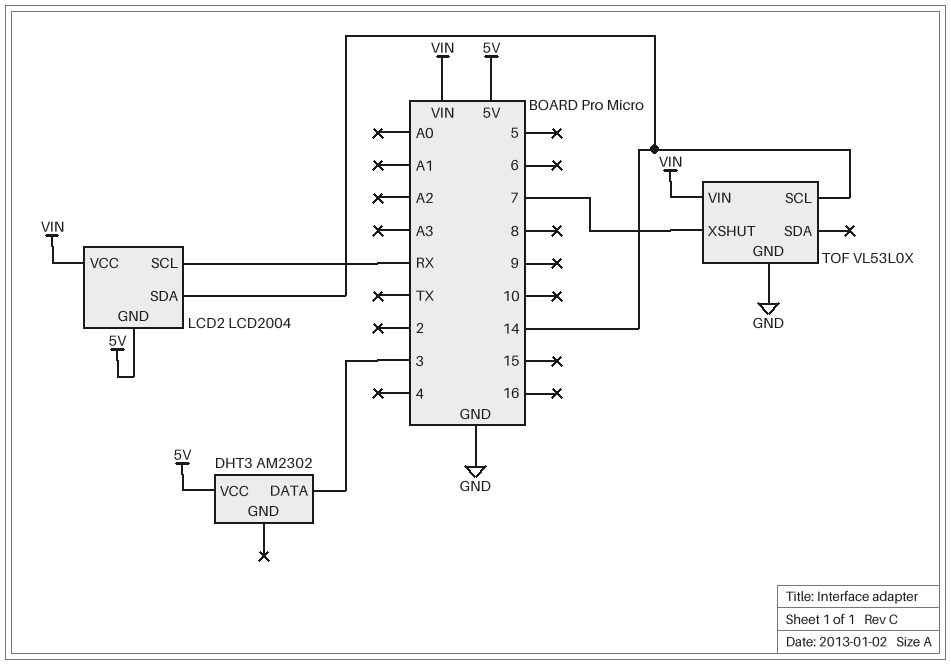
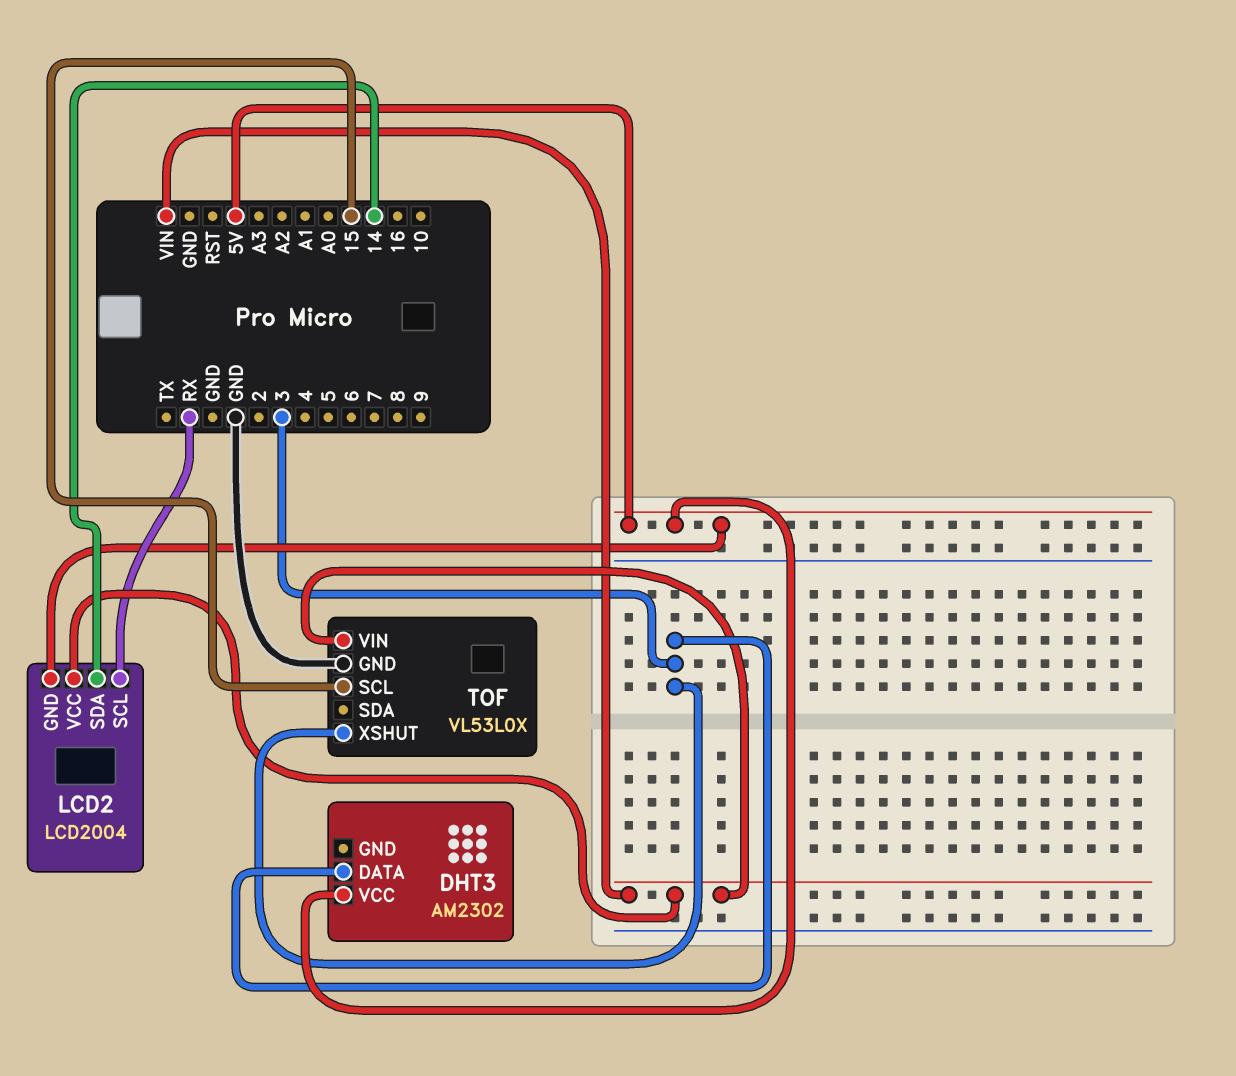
TOF pin SCL: 14 -> 15
TOF pin XSHUT: 7 -> 3

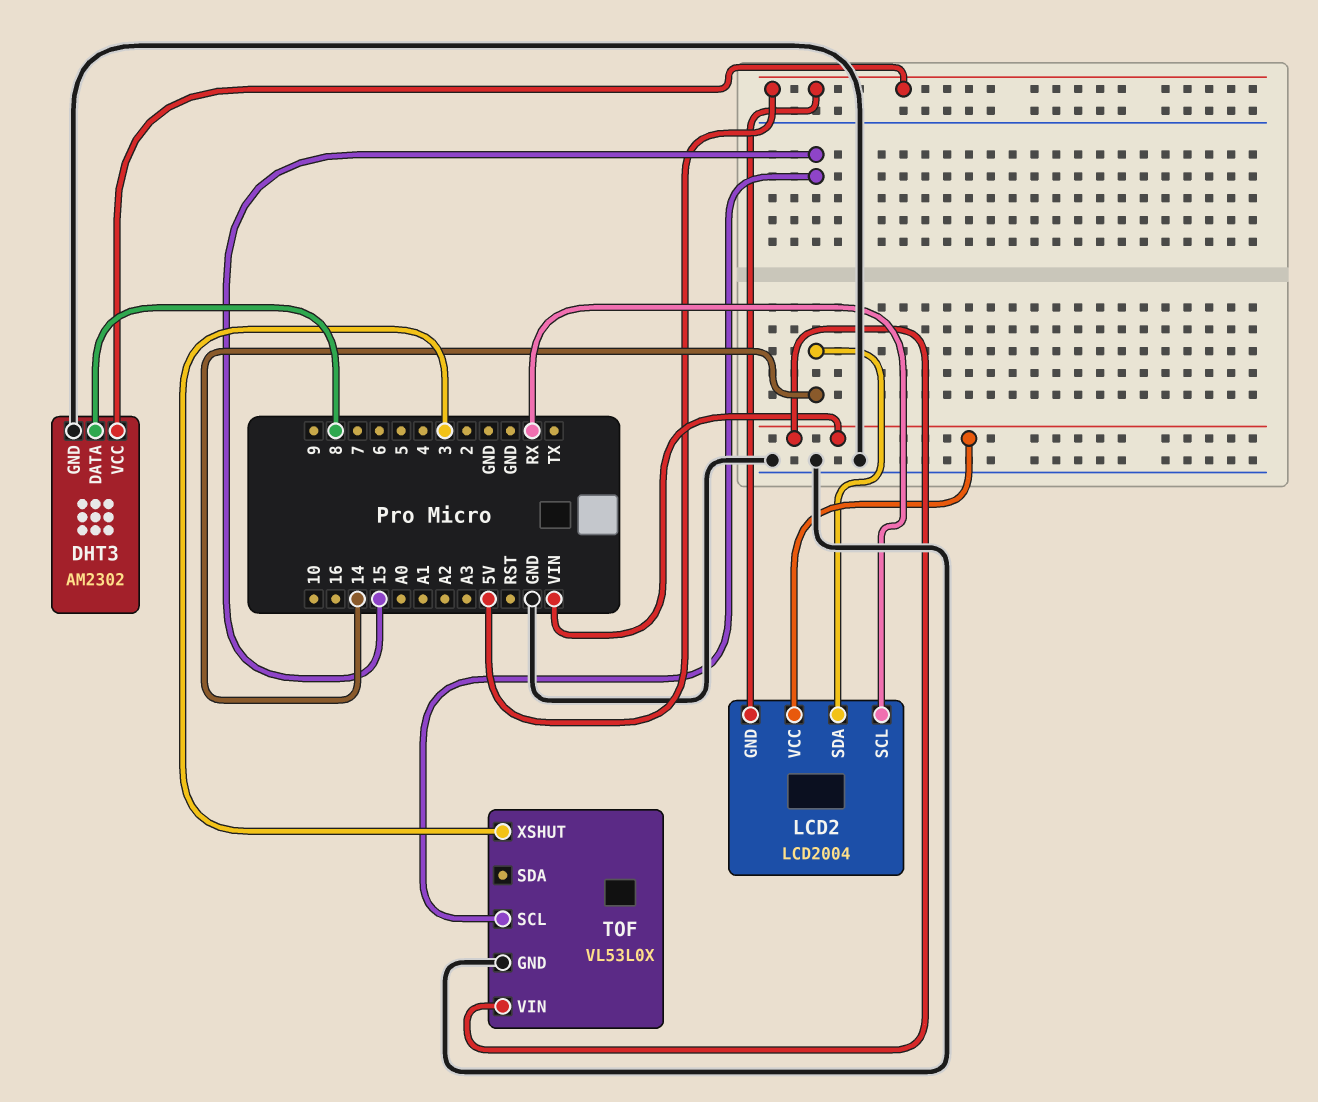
DHT3 pin DATA: 3 -> 8
DHT3 pin GND: none -> GND

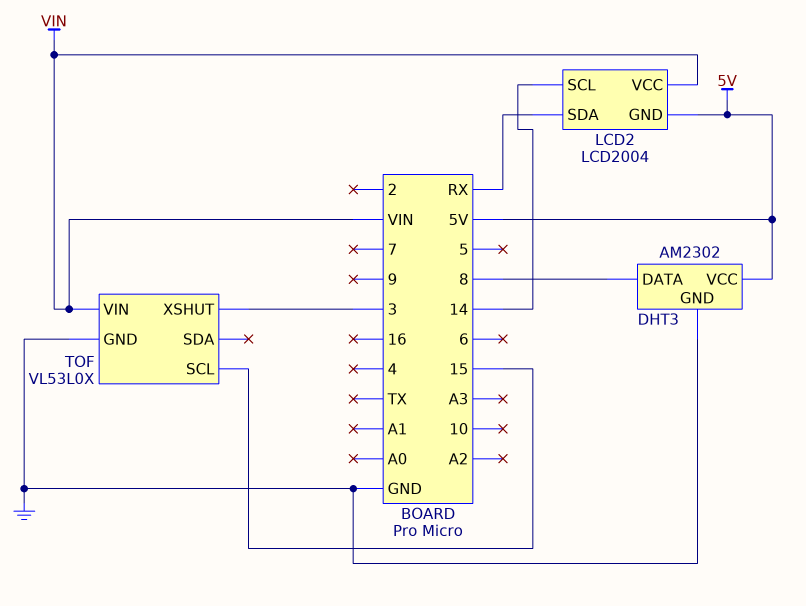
LCD2 pin SCL: RX -> 14
LCD2 pin SDA: 14 -> RX

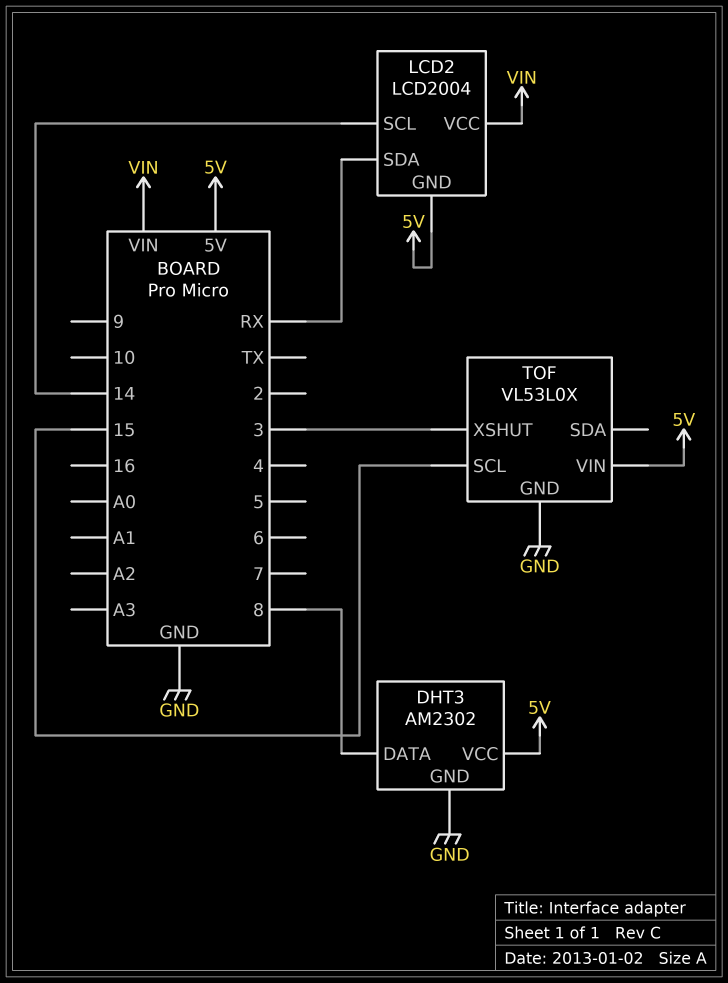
TOF pin VIN: VIN -> 5V

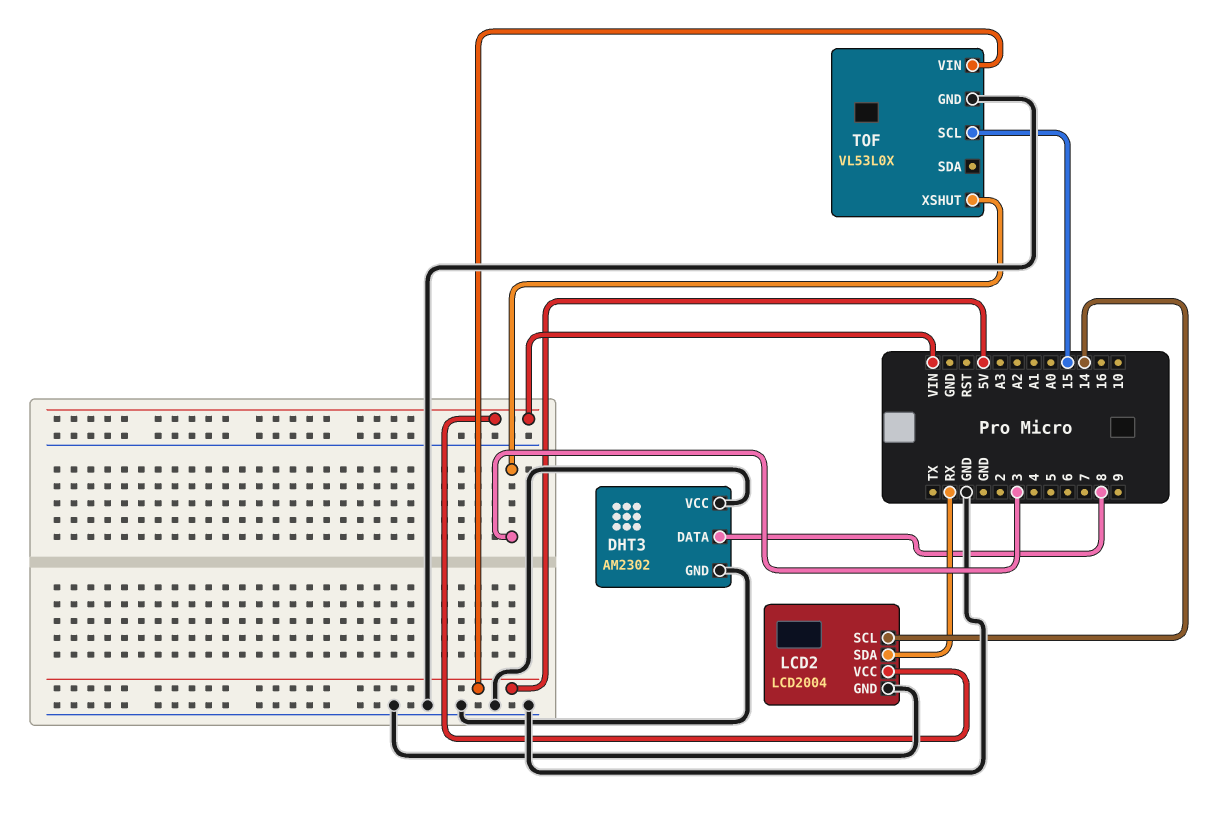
DHT3 pin VCC: 5V -> GND
LCD2 pin GND: 5V -> GND

